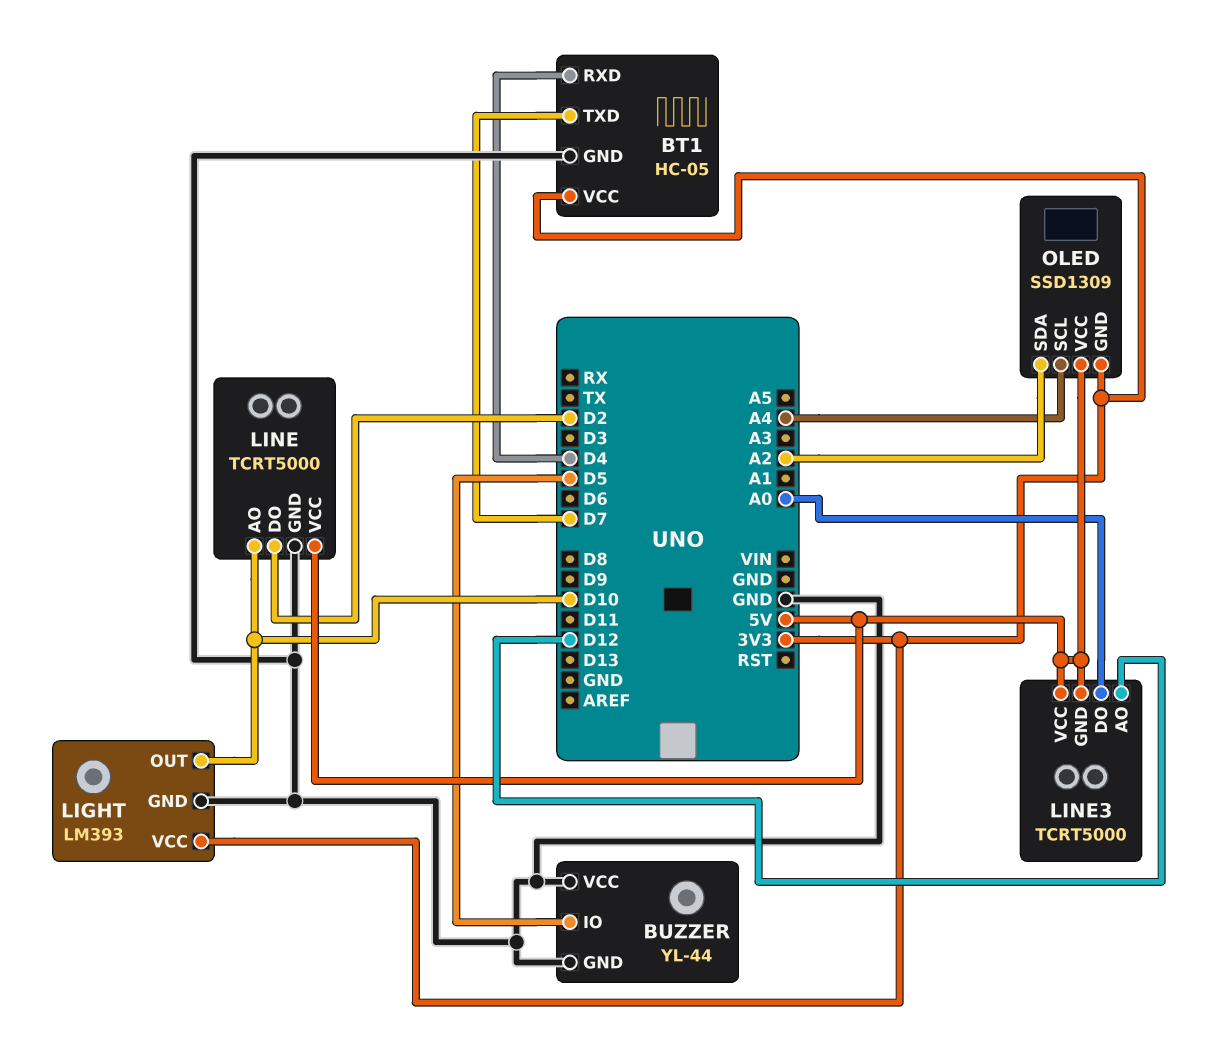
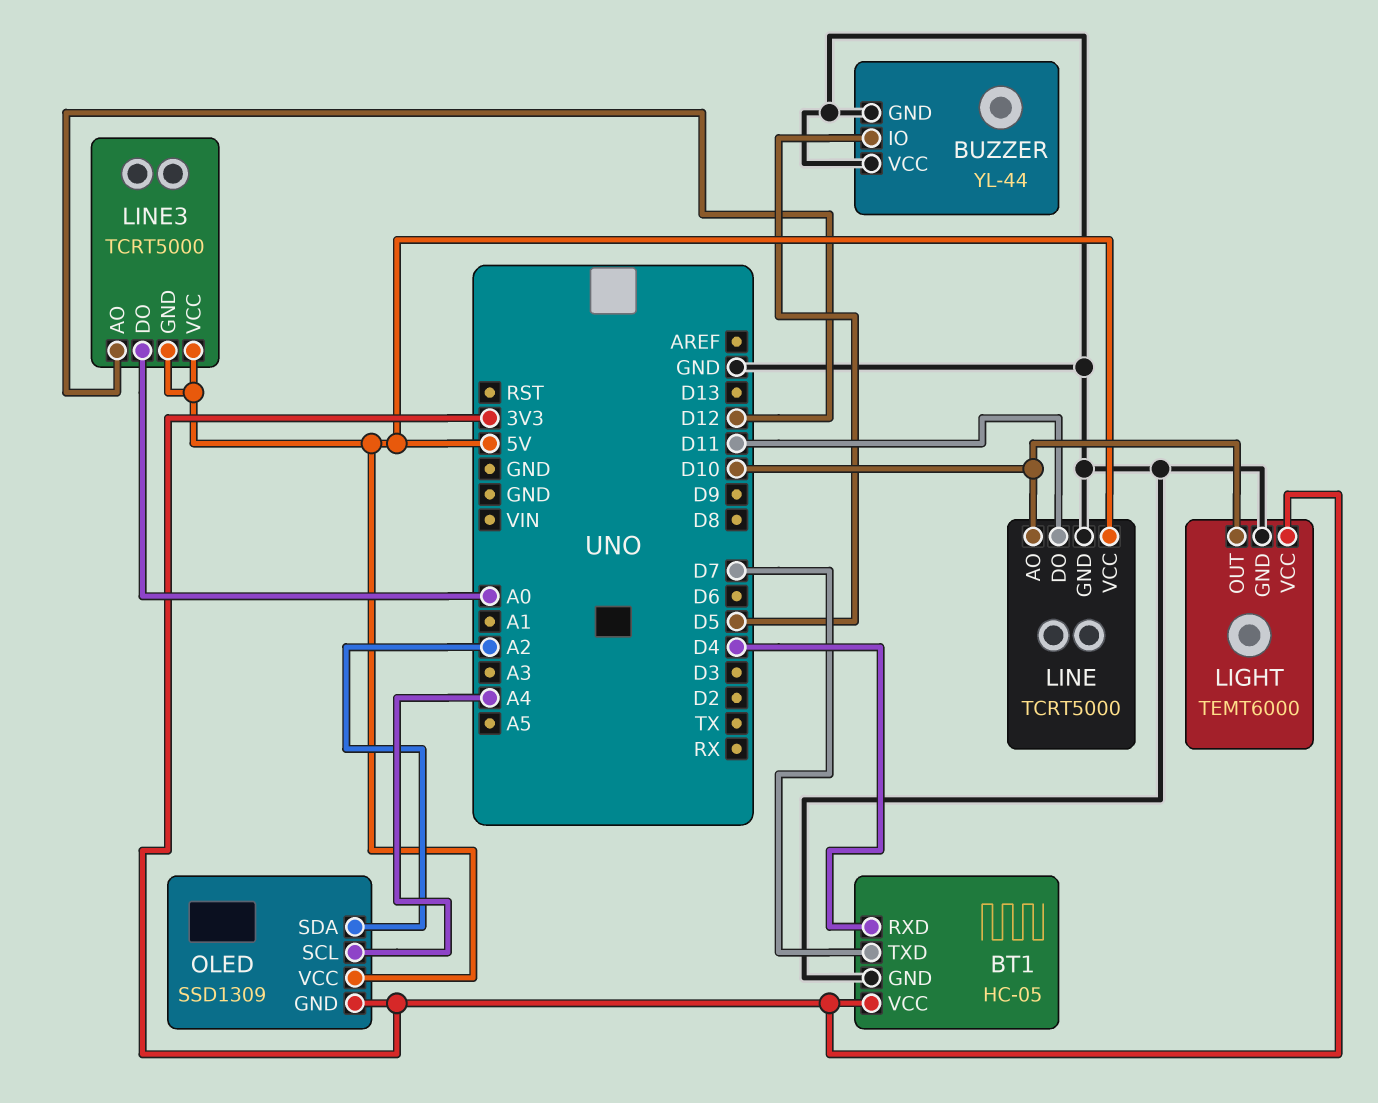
LIGHT: LM393 -> TEMT6000
LINE pin DO: D2 -> D11

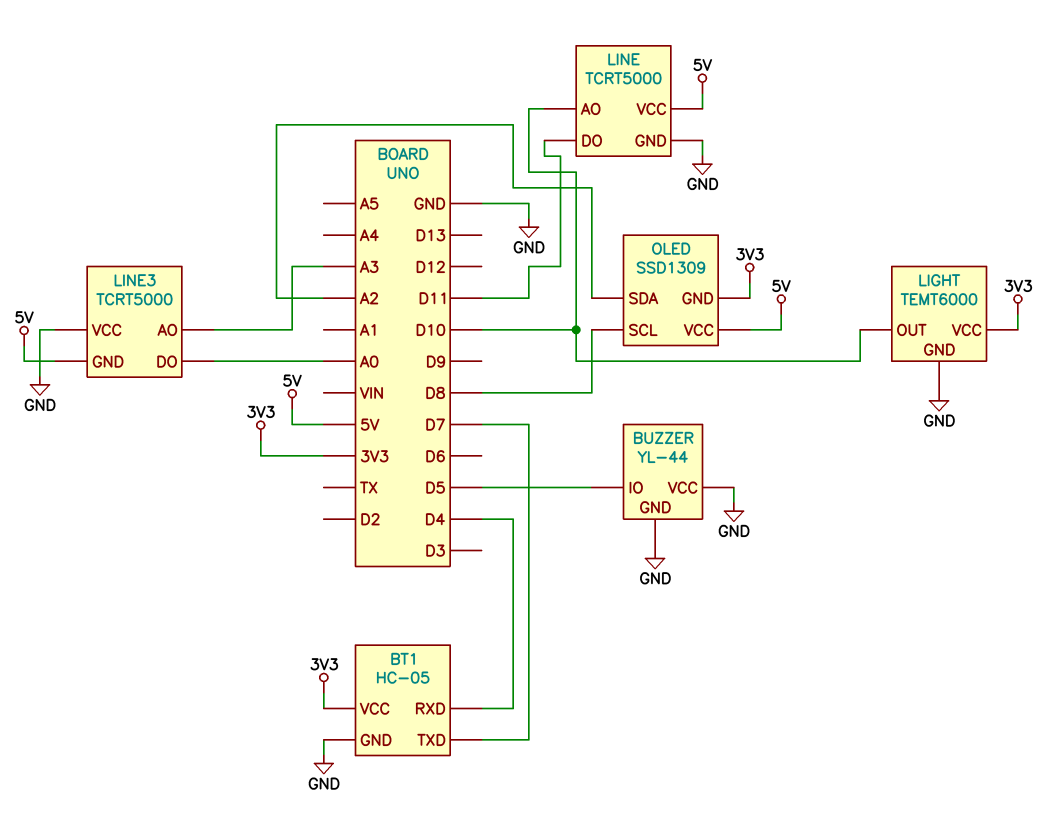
LINE3 pin AO: D12 -> A3
LINE3 pin VCC: 5V -> GND
OLED pin SCL: A4 -> D8

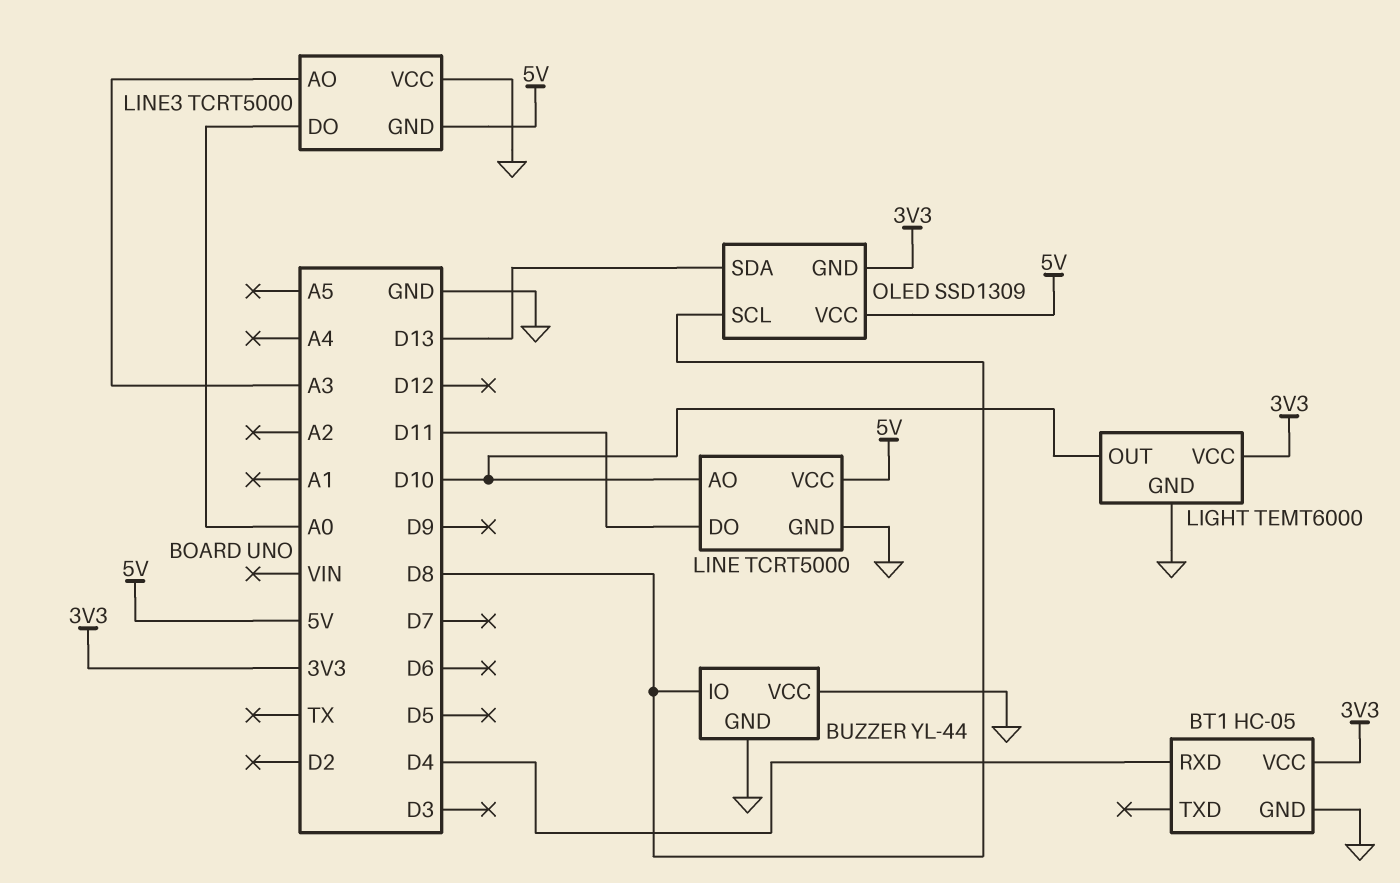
BT1 pin TXD: D7 -> none
BUZZER pin IO: D5 -> D8
OLED pin SDA: A2 -> D13

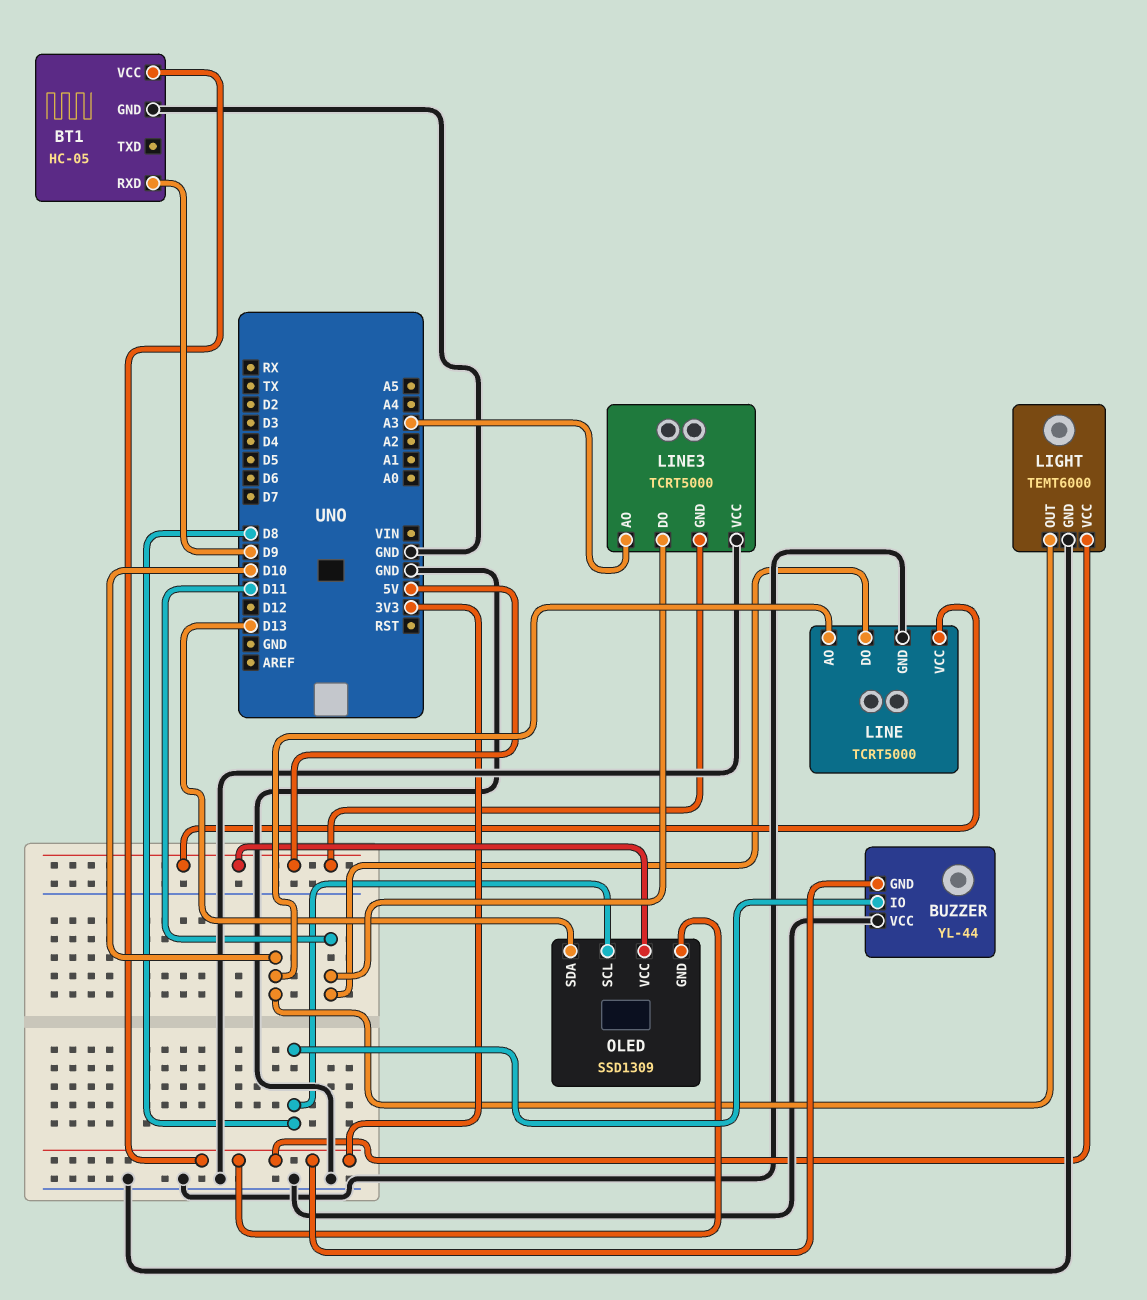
BT1 pin RXD: D4 -> D9
BUZZER pin GND: GND -> 3V3
LINE3 pin DO: A0 -> D11

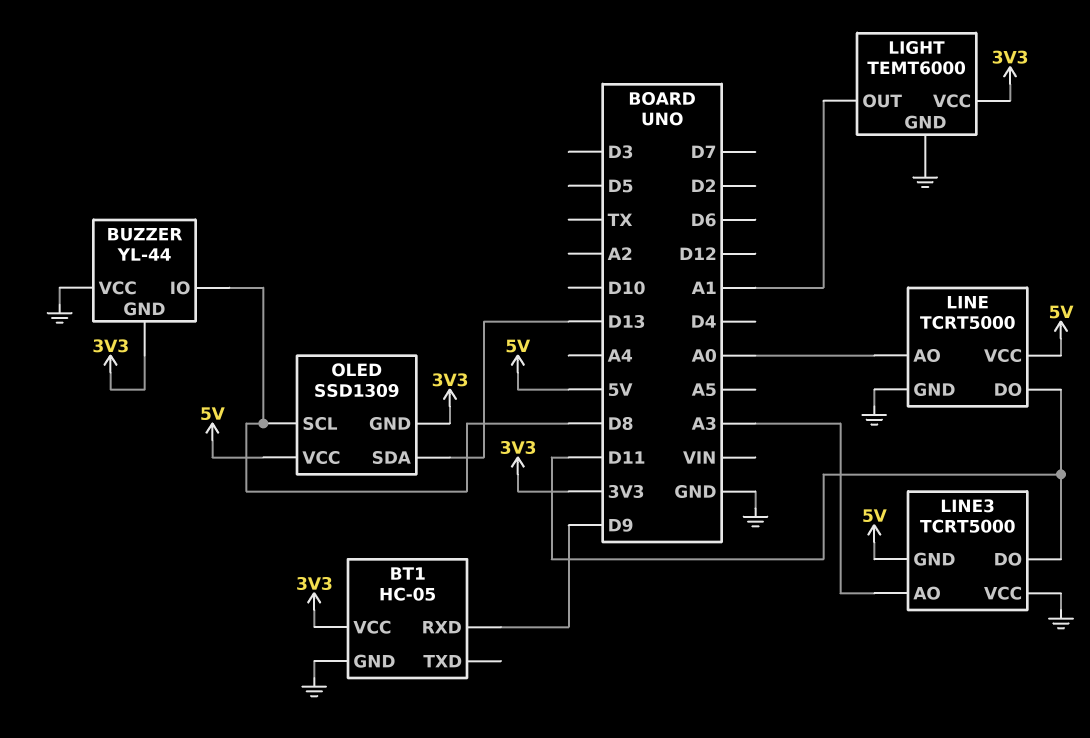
LIGHT pin OUT: D10 -> A1
LINE pin AO: D10 -> A0

